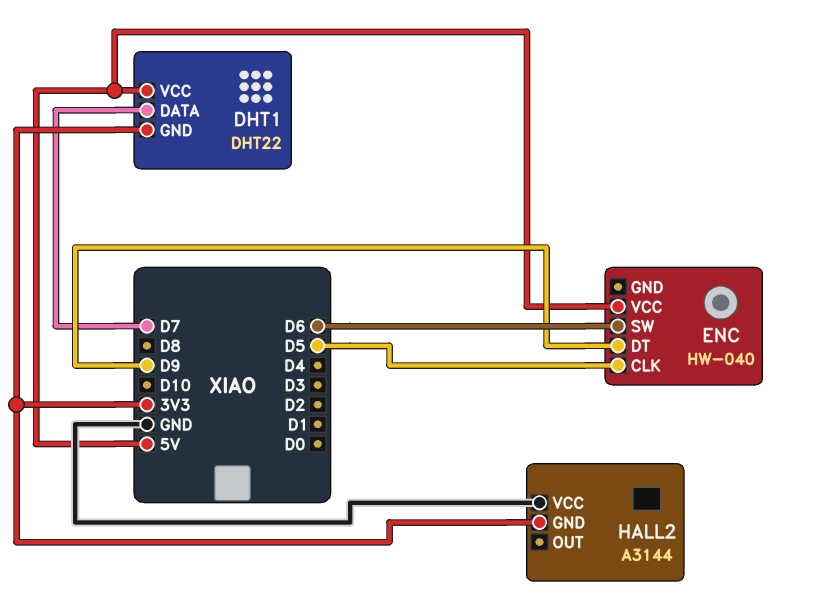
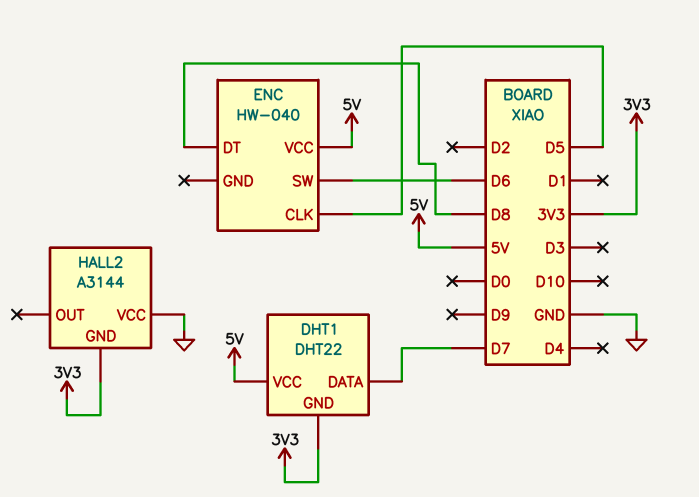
ENC pin DT: D9 -> D8

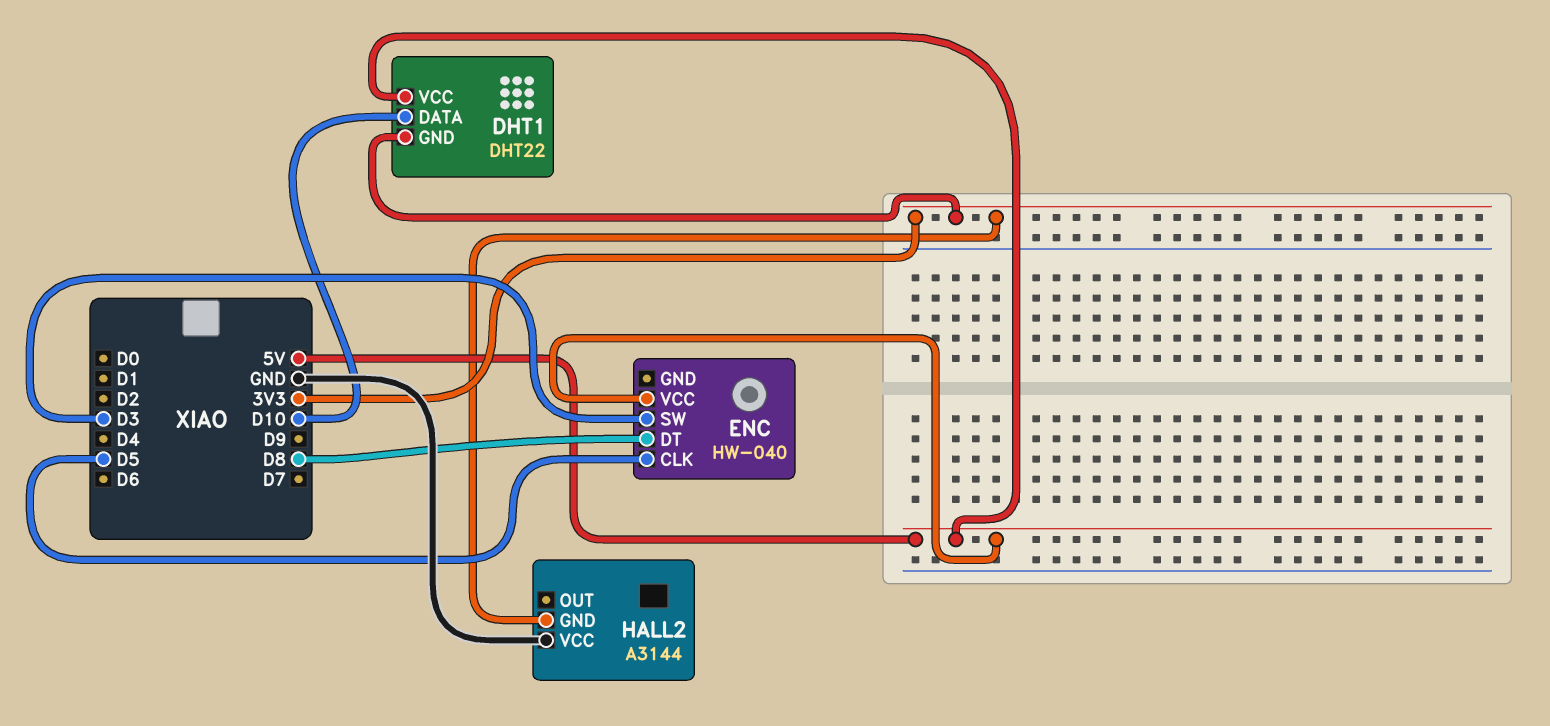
DHT1 pin DATA: D7 -> D10
ENC pin SW: D6 -> D3

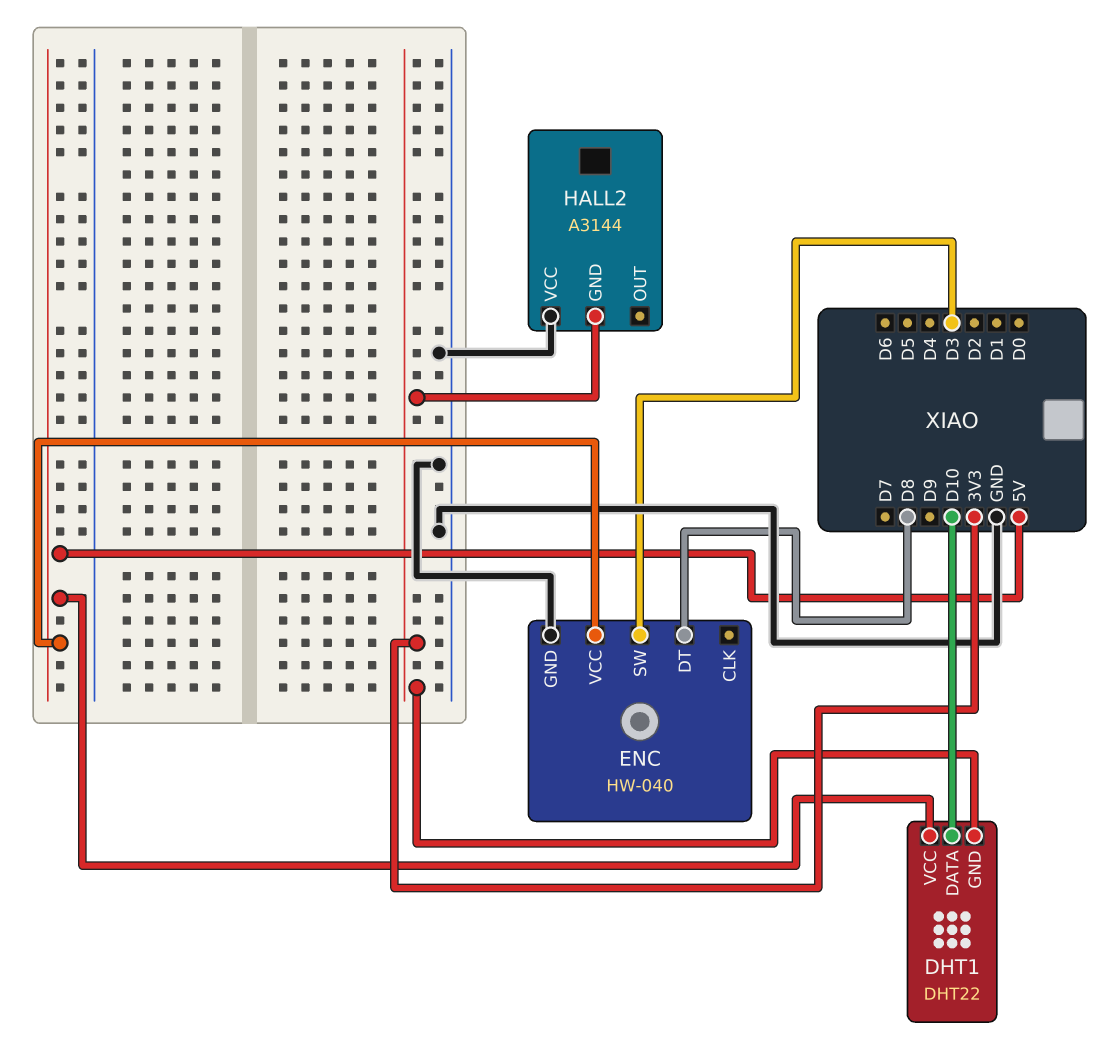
ENC pin CLK: D5 -> none
ENC pin GND: none -> GND

